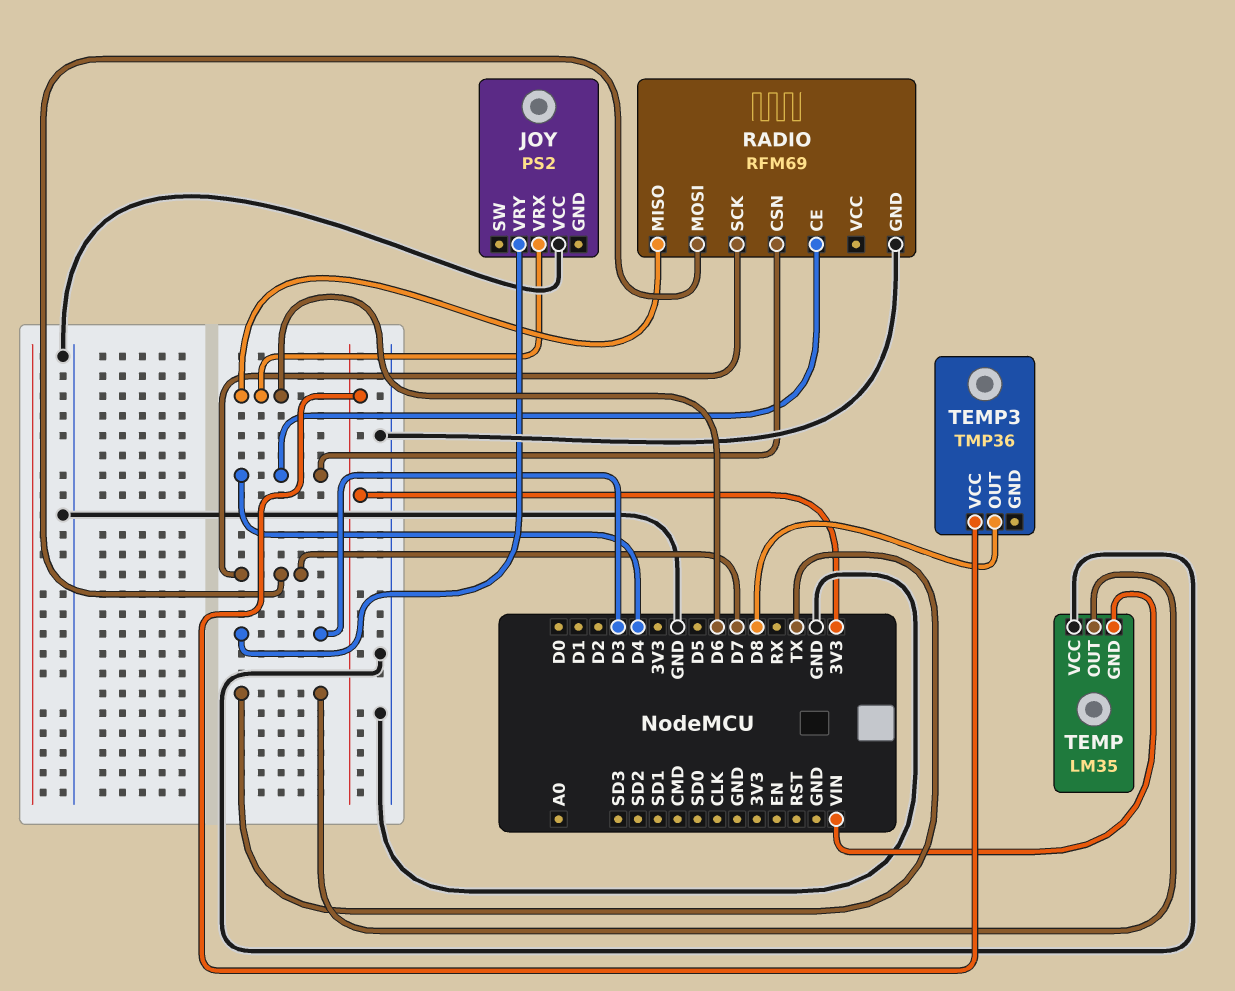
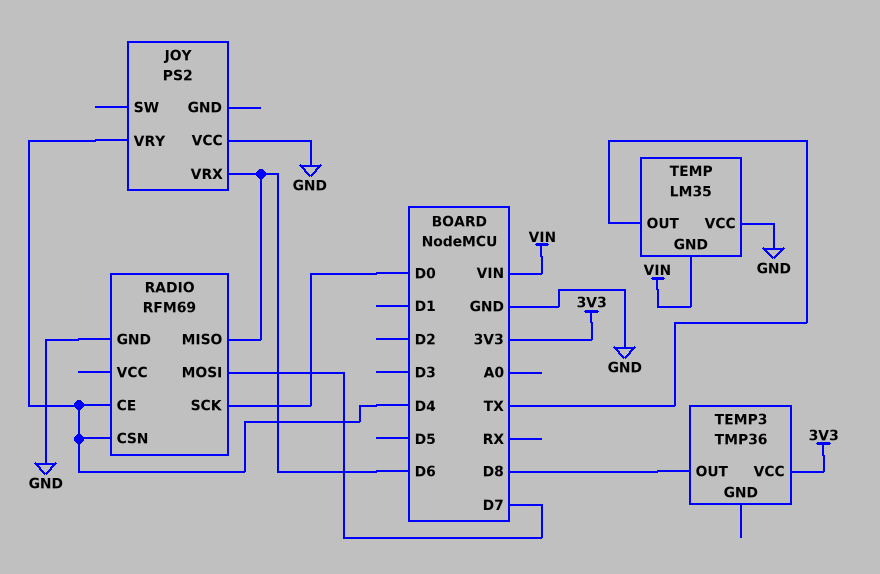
JOY pin VRY: D3 -> D4
RADIO pin SCK: D7 -> D0

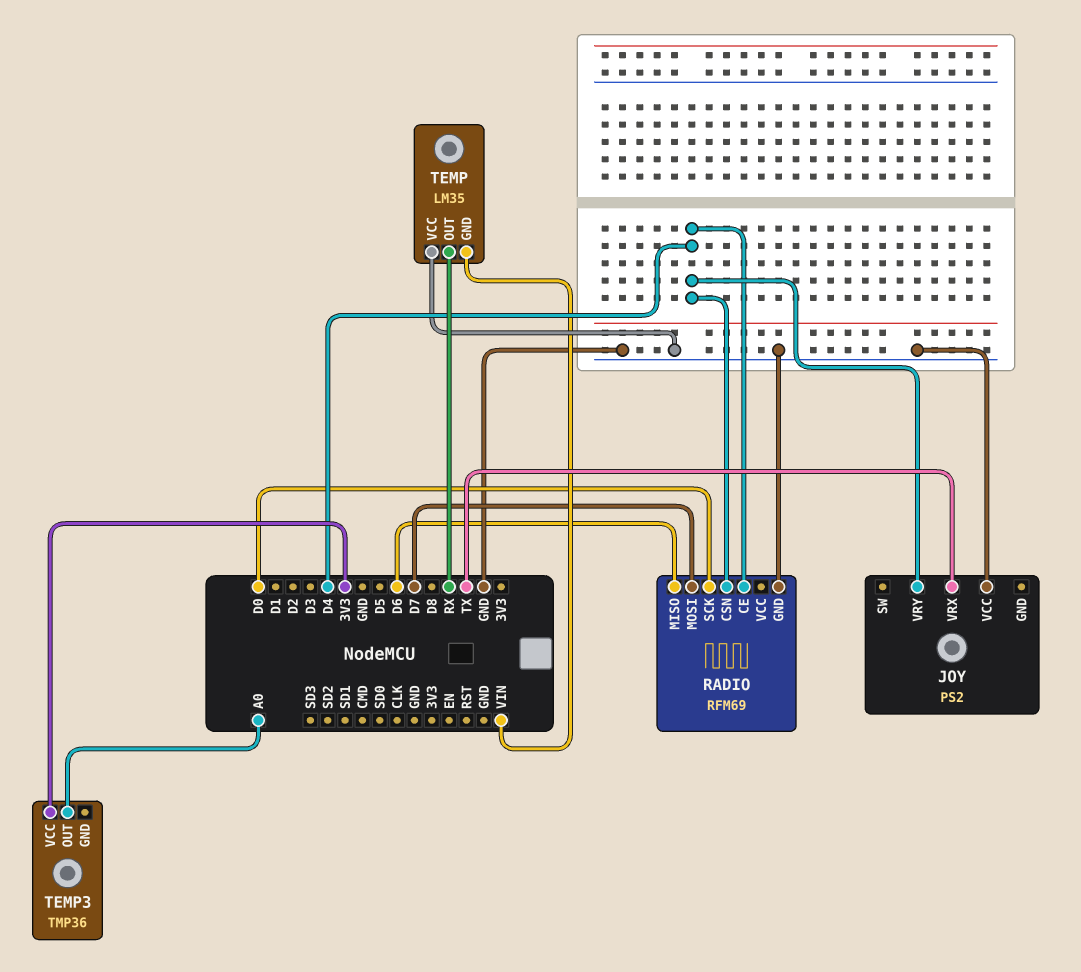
JOY pin VRX: D6 -> TX
TEMP pin OUT: TX -> RX
TEMP3 pin OUT: D8 -> A0

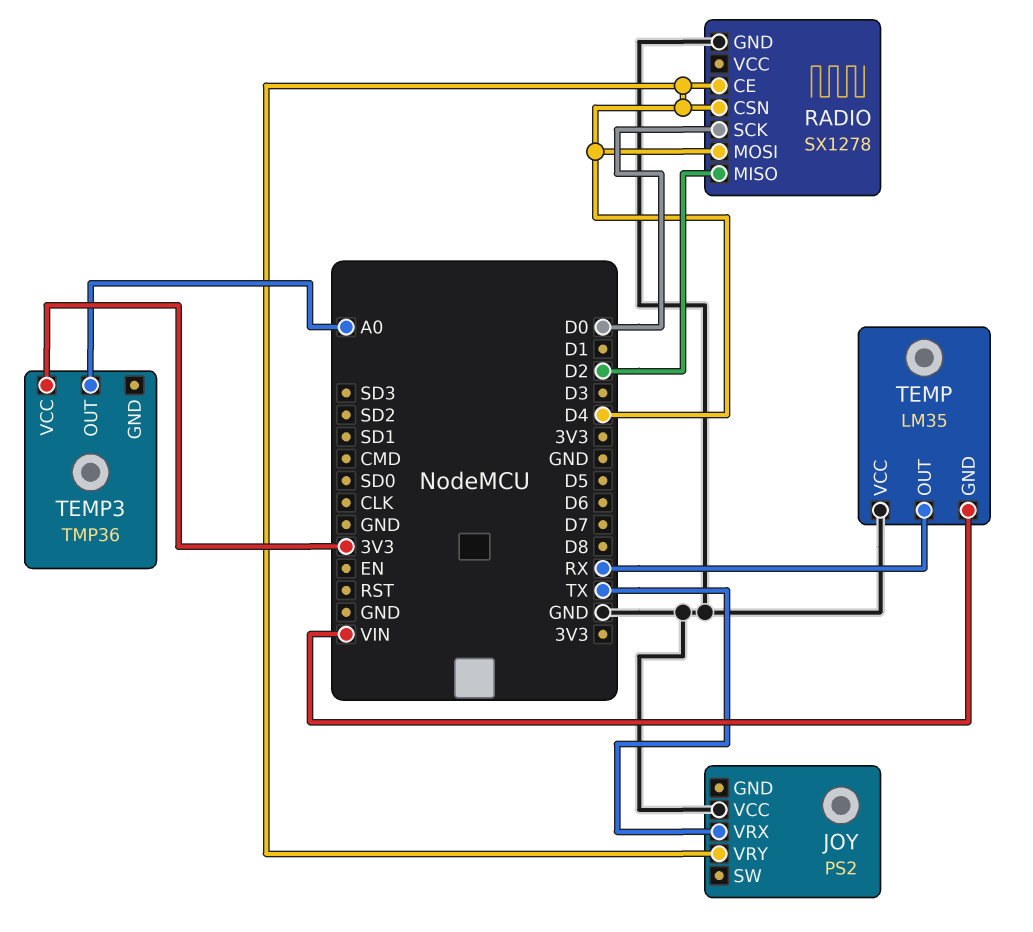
RADIO: RFM69 -> SX1278
RADIO pin MISO: D6 -> D2
RADIO pin MOSI: D7 -> D4

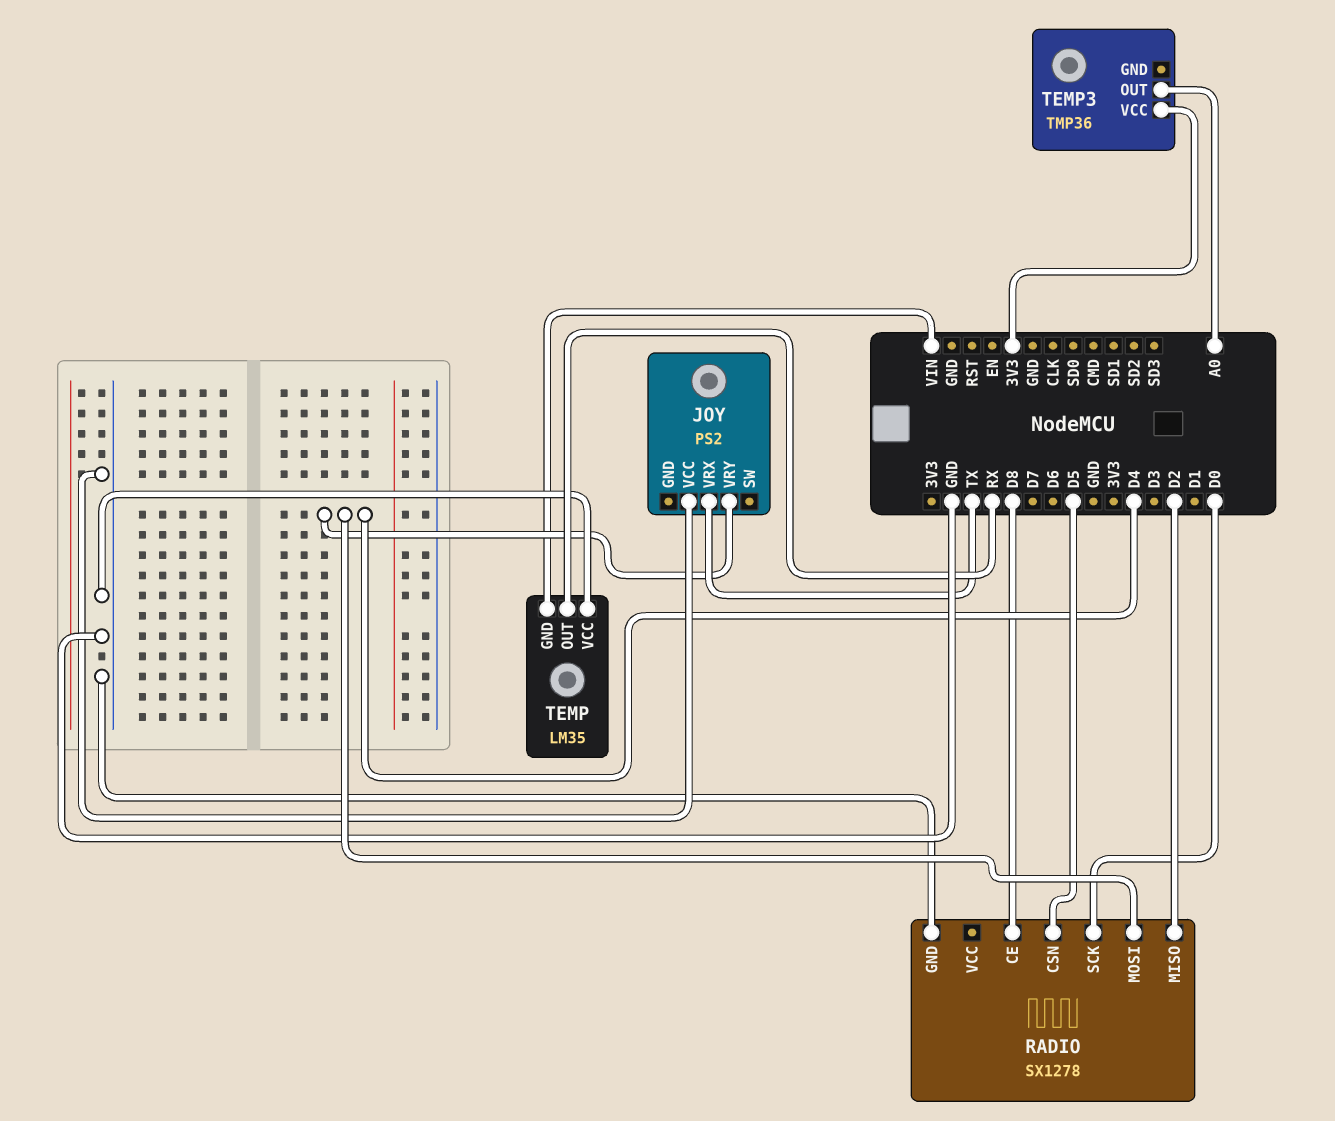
RADIO pin CE: D4 -> D8
RADIO pin CSN: D4 -> D5

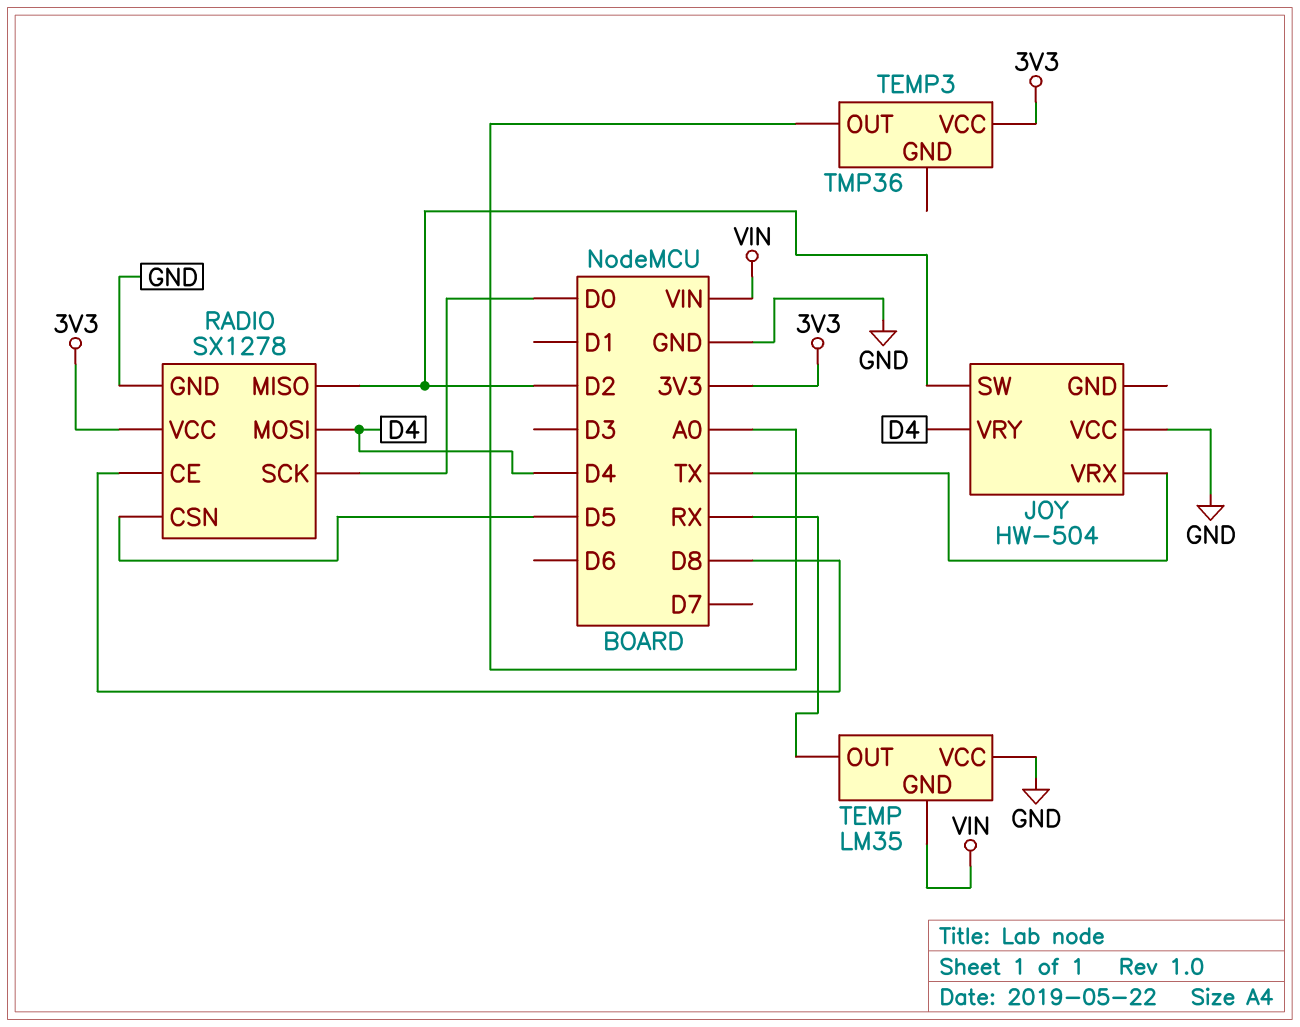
JOY: PS2 -> HW-504
JOY pin SW: none -> D2
RADIO pin VCC: none -> 3V3

